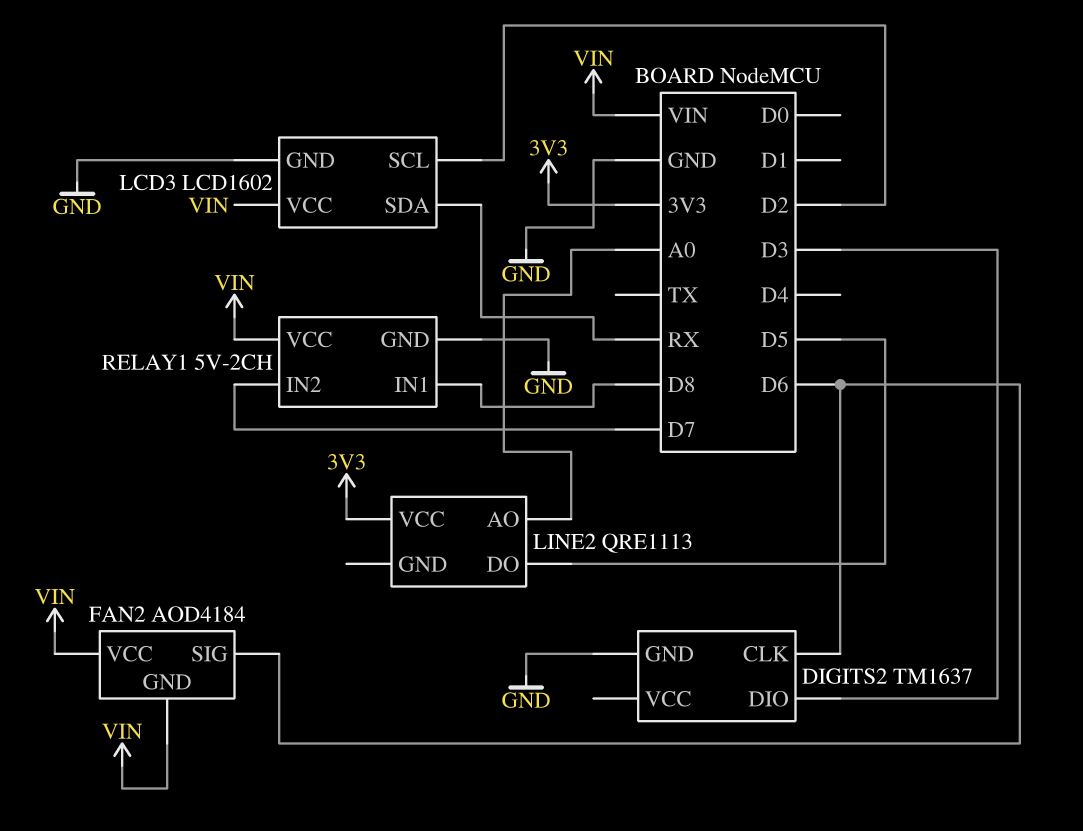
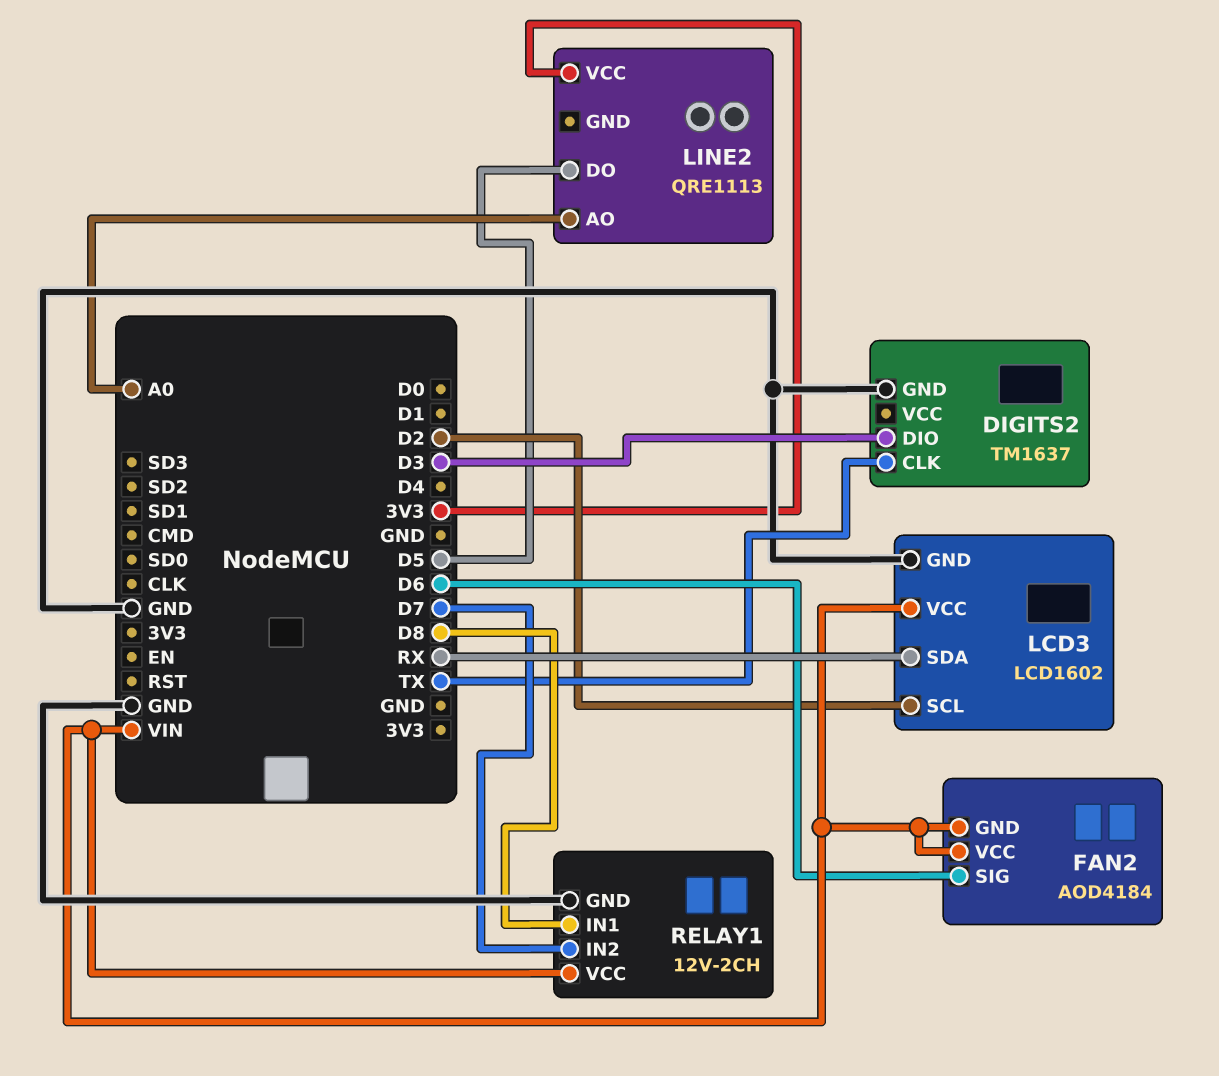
DIGITS2 pin CLK: D6 -> TX
RELAY1: 5V-2CH -> 12V-2CH

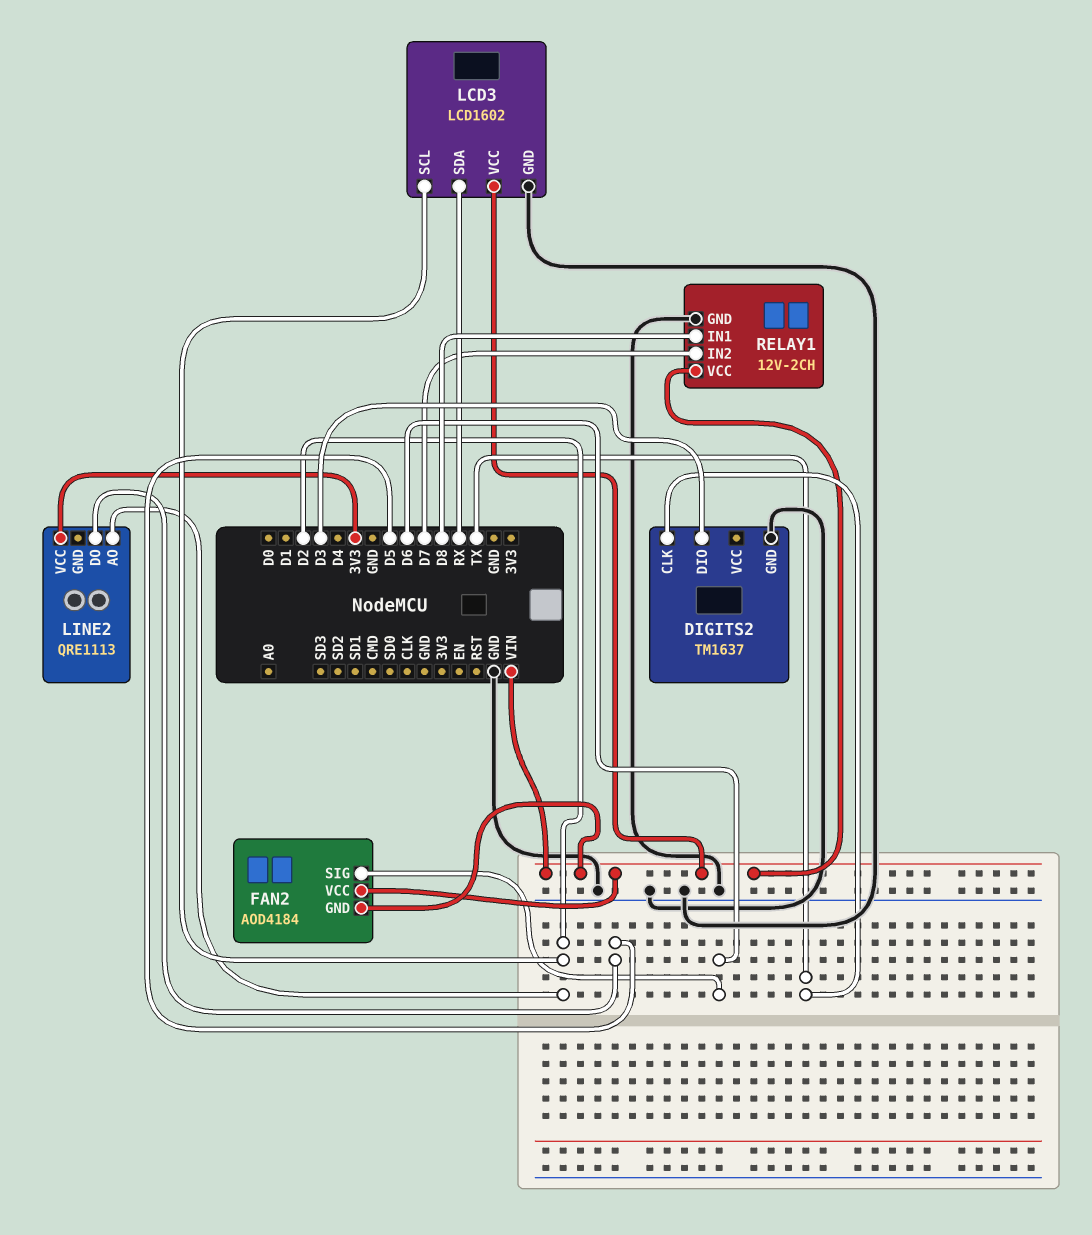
LINE2 pin AO: A0 -> D2

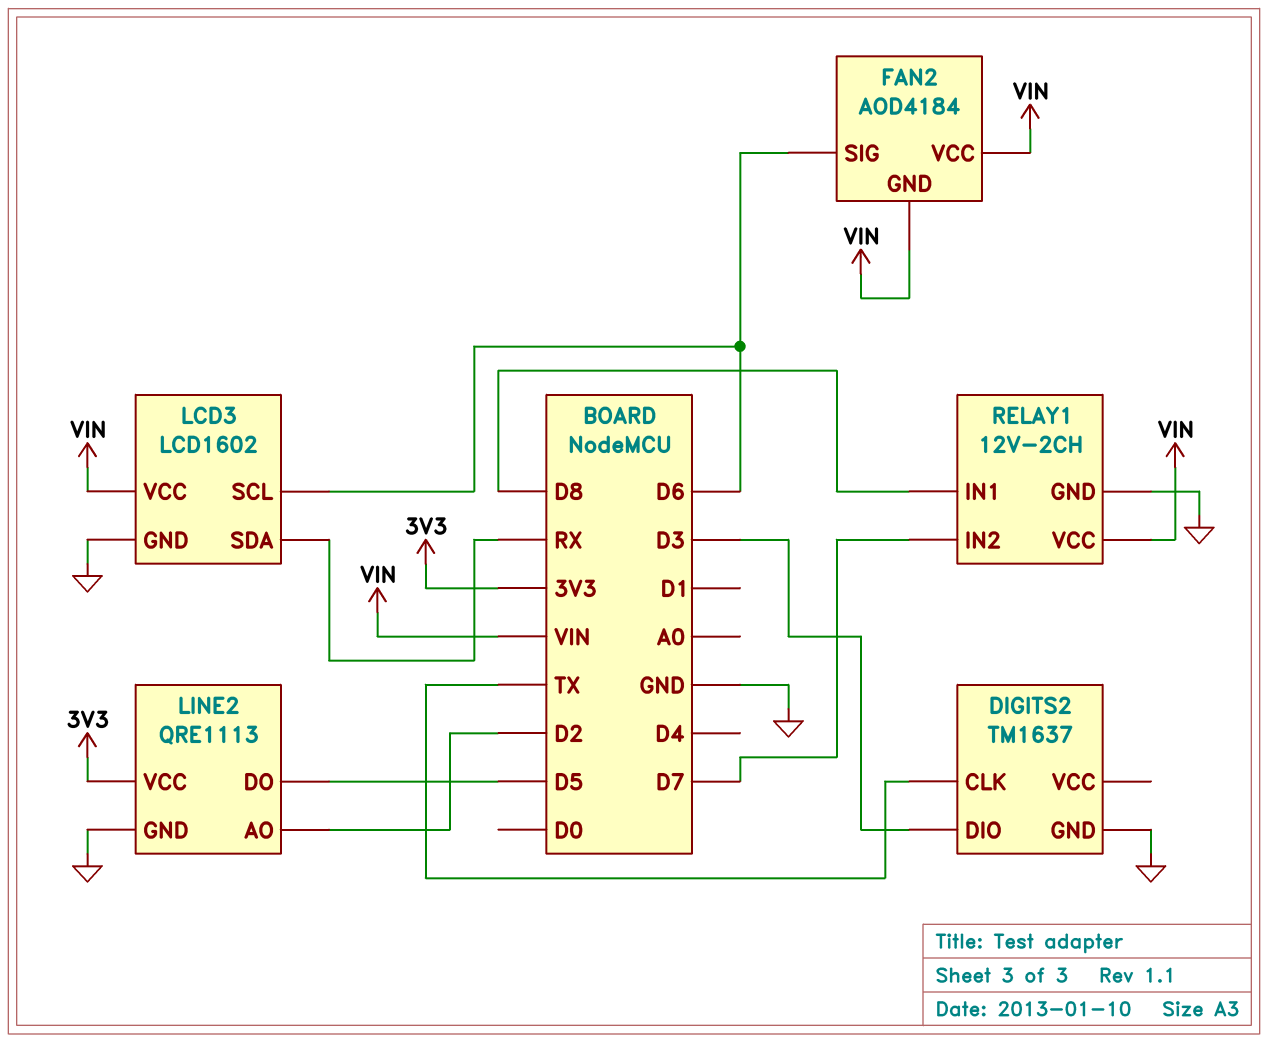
LCD3 pin SCL: D2 -> D6
LINE2 pin GND: none -> GND

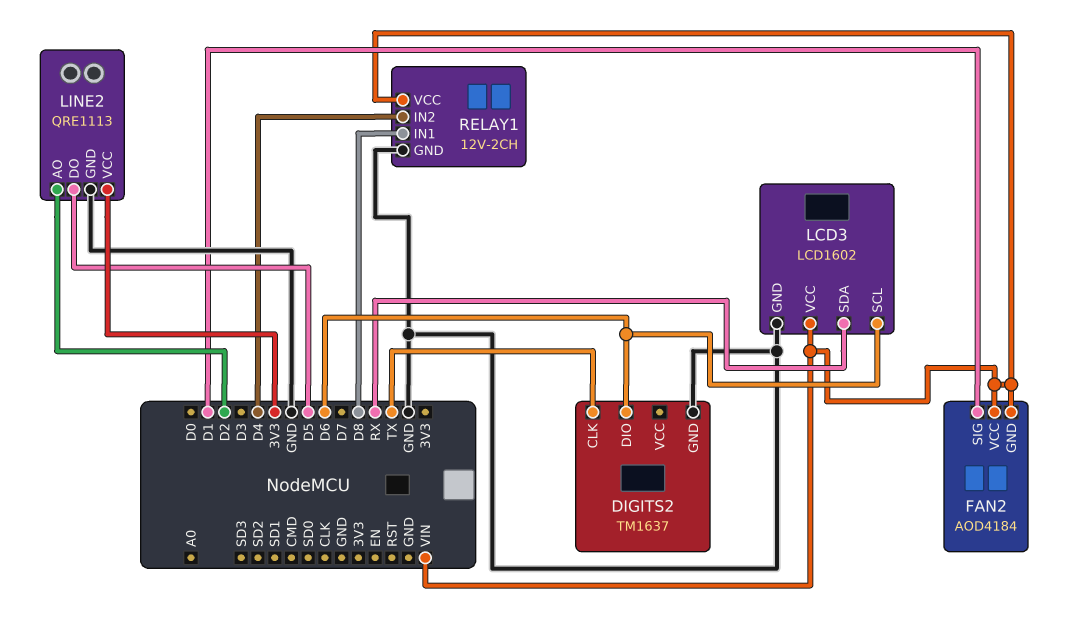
DIGITS2 pin DIO: D3 -> D6
FAN2 pin SIG: D6 -> D1
RELAY1 pin IN2: D7 -> D4

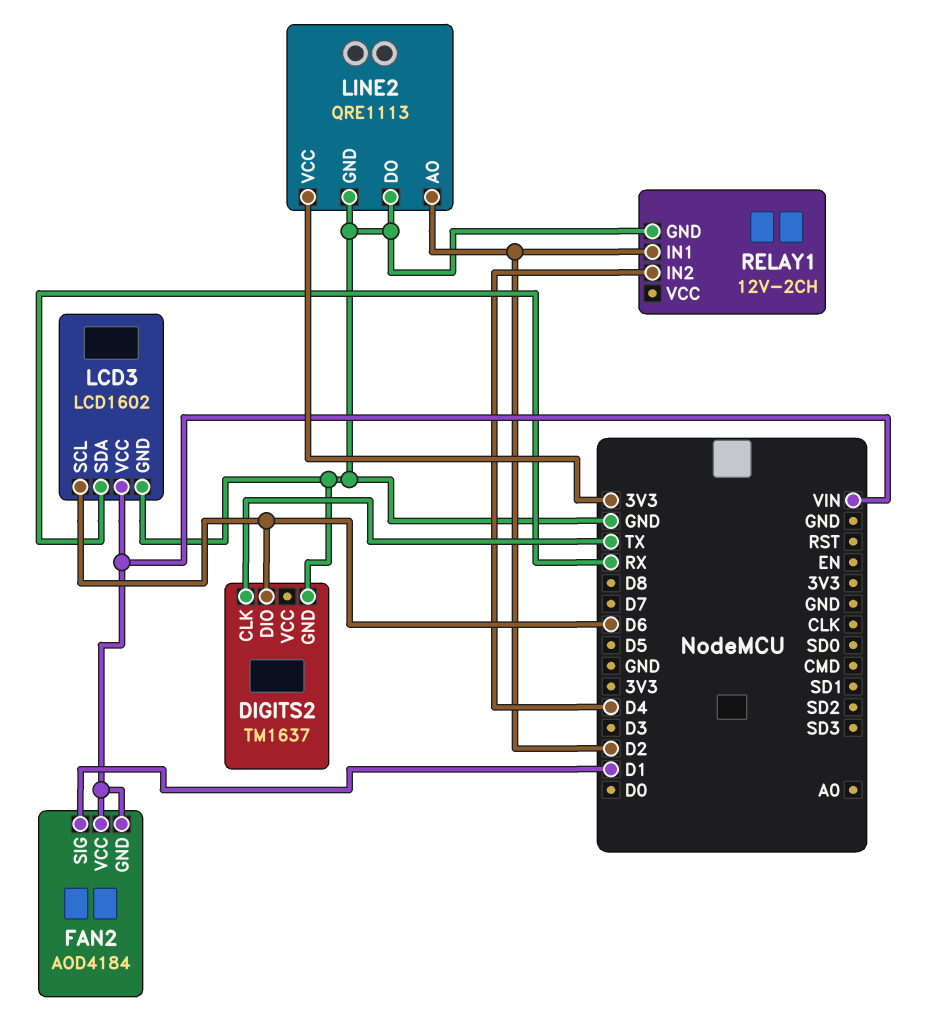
LINE2 pin DO: D5 -> GND
RELAY1 pin IN1: D8 -> D2
RELAY1 pin VCC: VIN -> none

